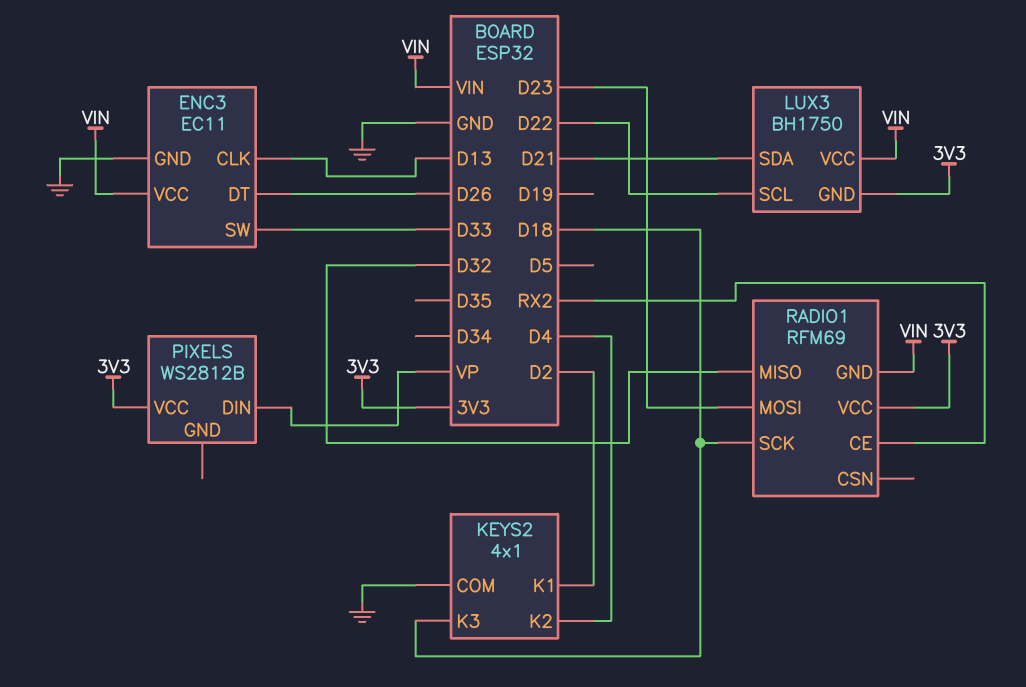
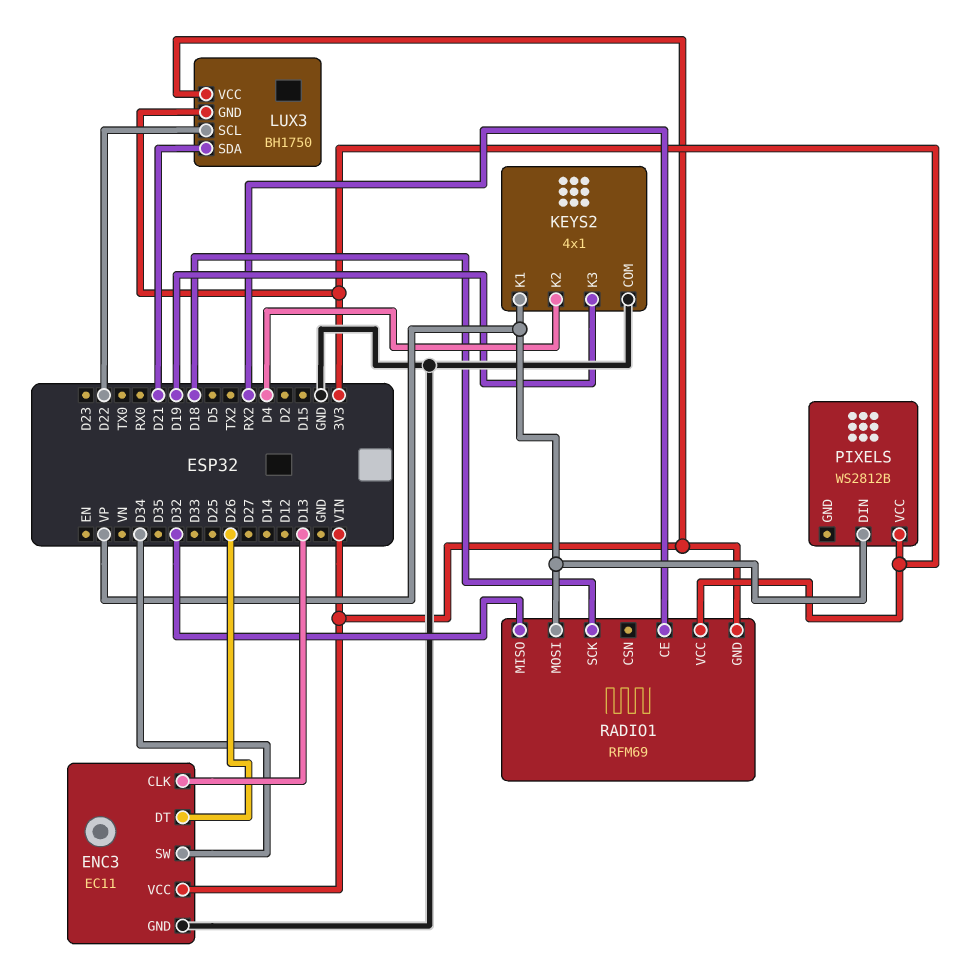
ENC3 pin SW: D33 -> D34
KEYS2 pin K1: D2 -> VP
KEYS2 pin K3: D18 -> D19
RADIO1 pin MOSI: D23 -> VP

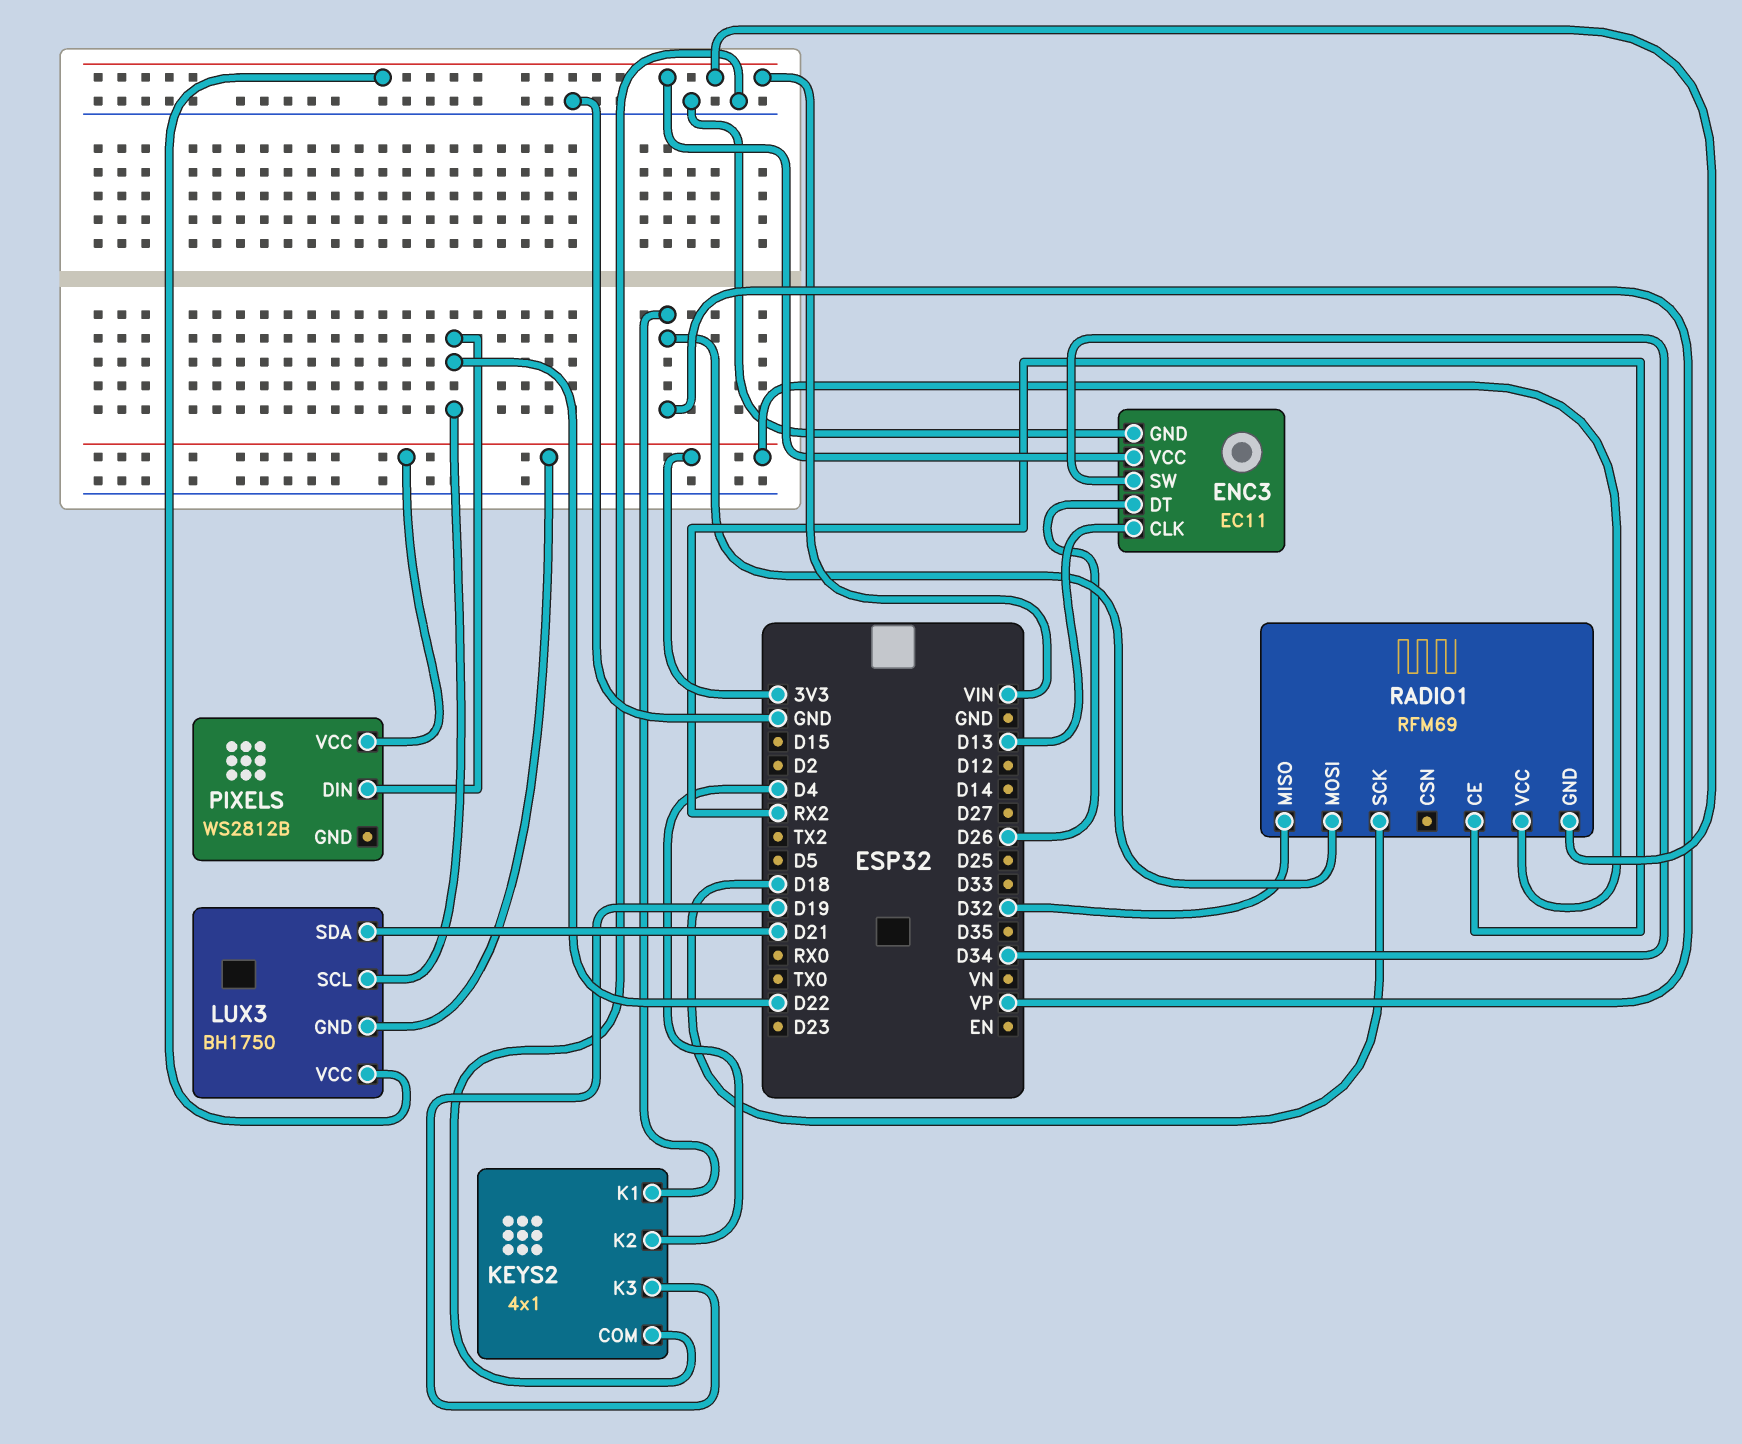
PIXELS pin DIN: VP -> D22

